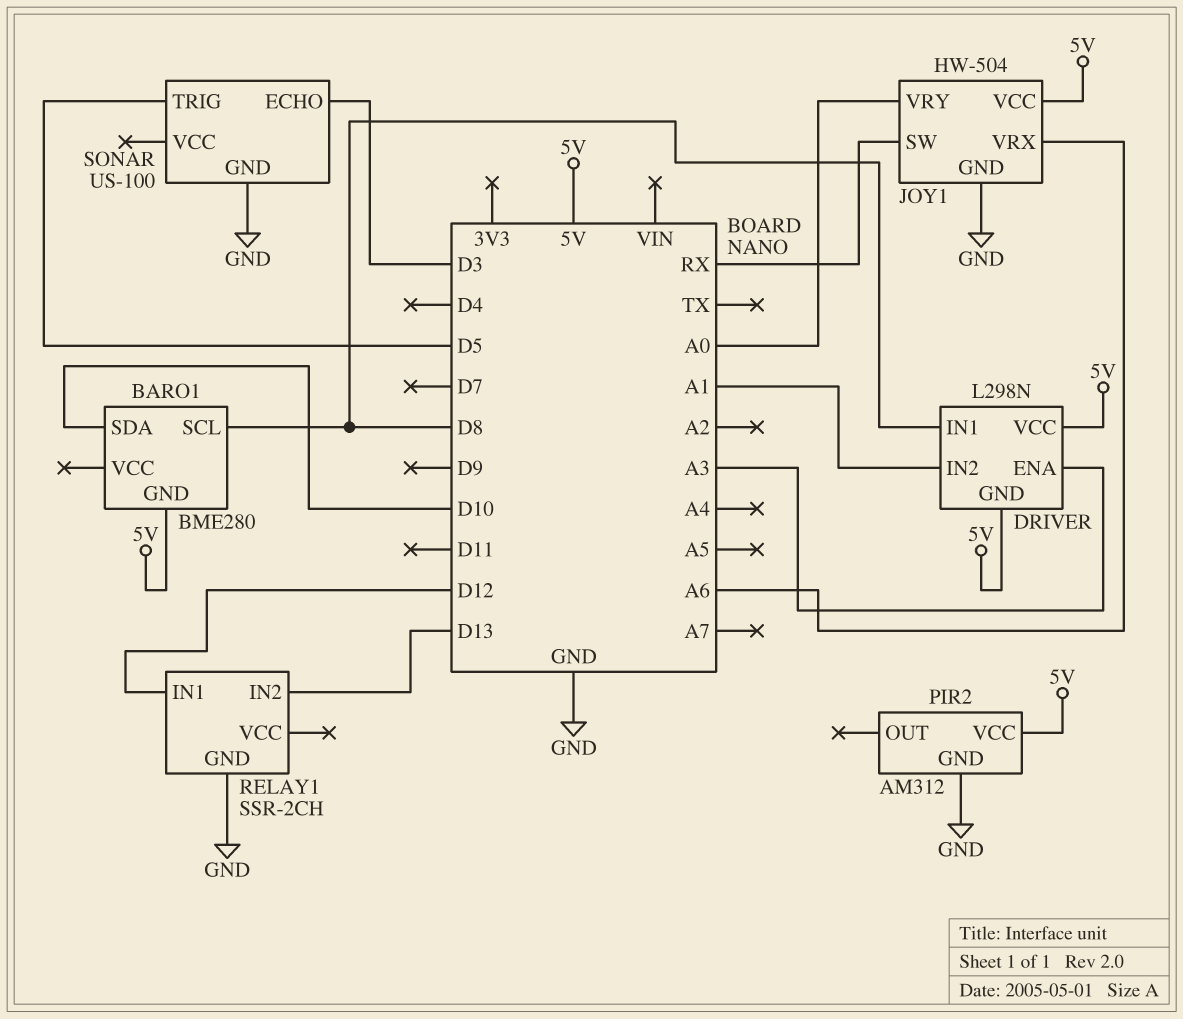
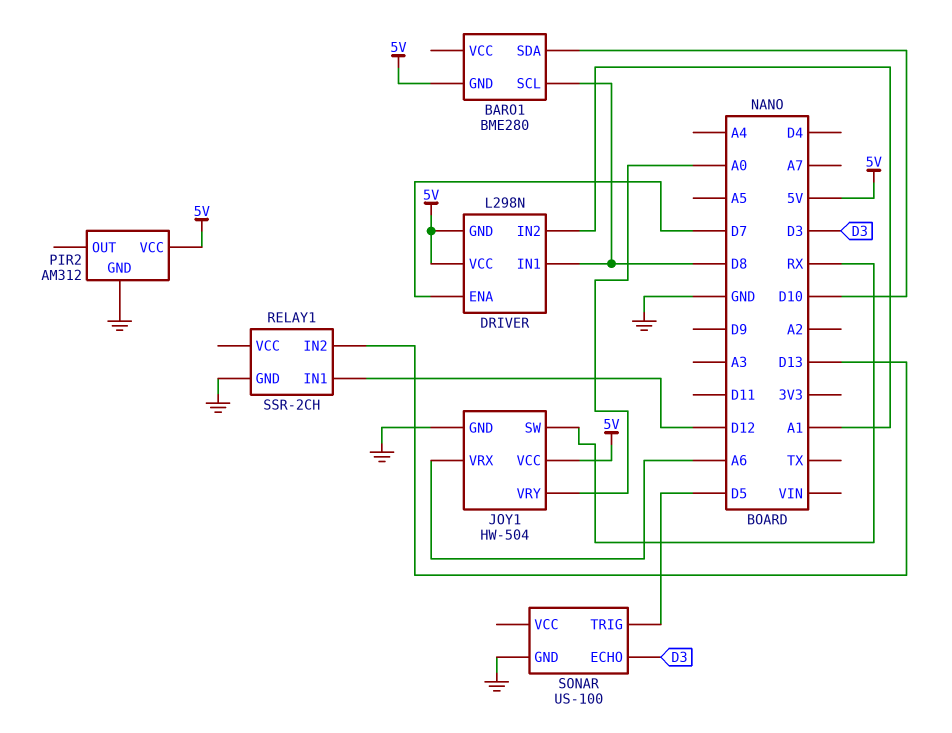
DRIVER pin ENA: A3 -> D7

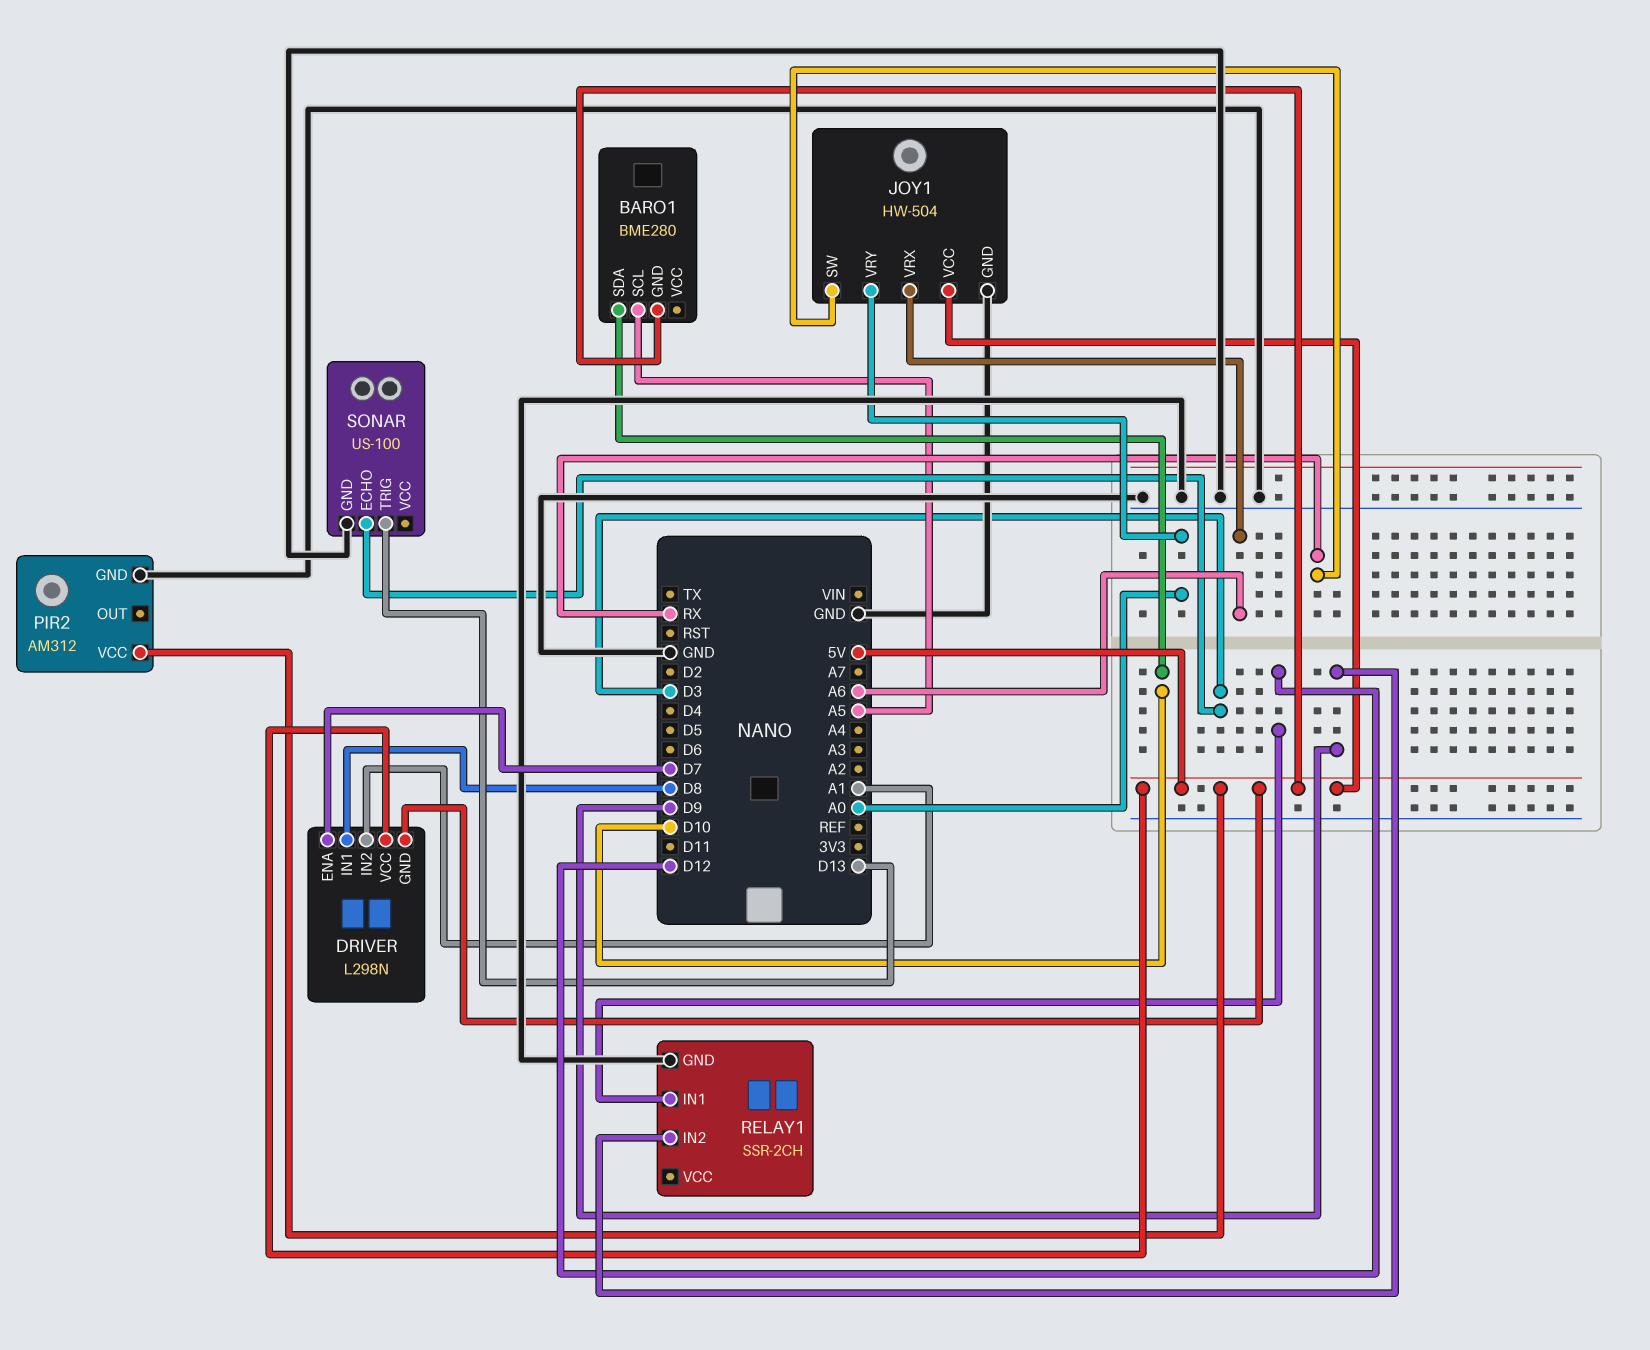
BARO1 pin SCL: D8 -> A5
RELAY1 pin IN2: D13 -> D9
SONAR pin TRIG: D5 -> D13

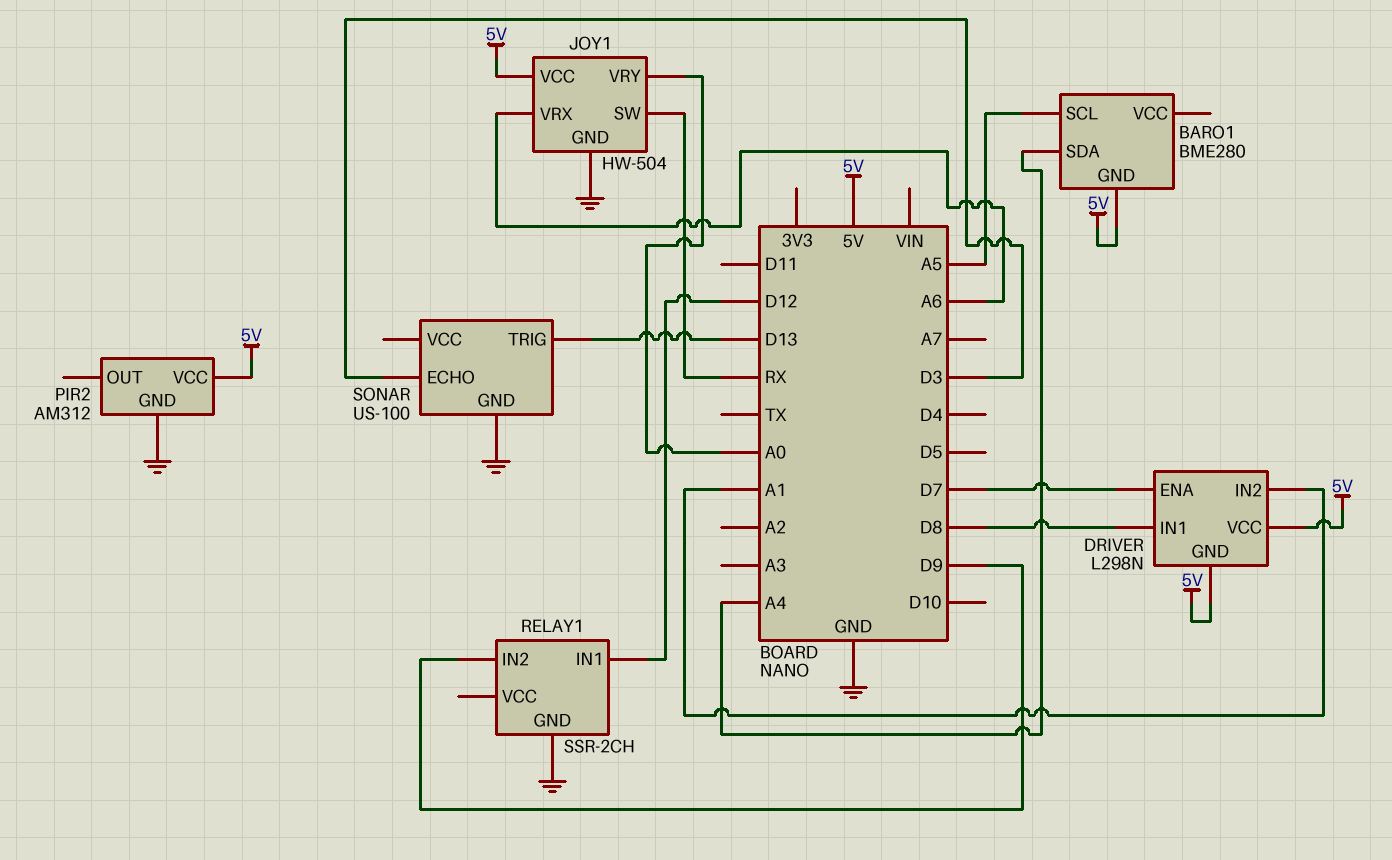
BARO1 pin SDA: D10 -> A4

